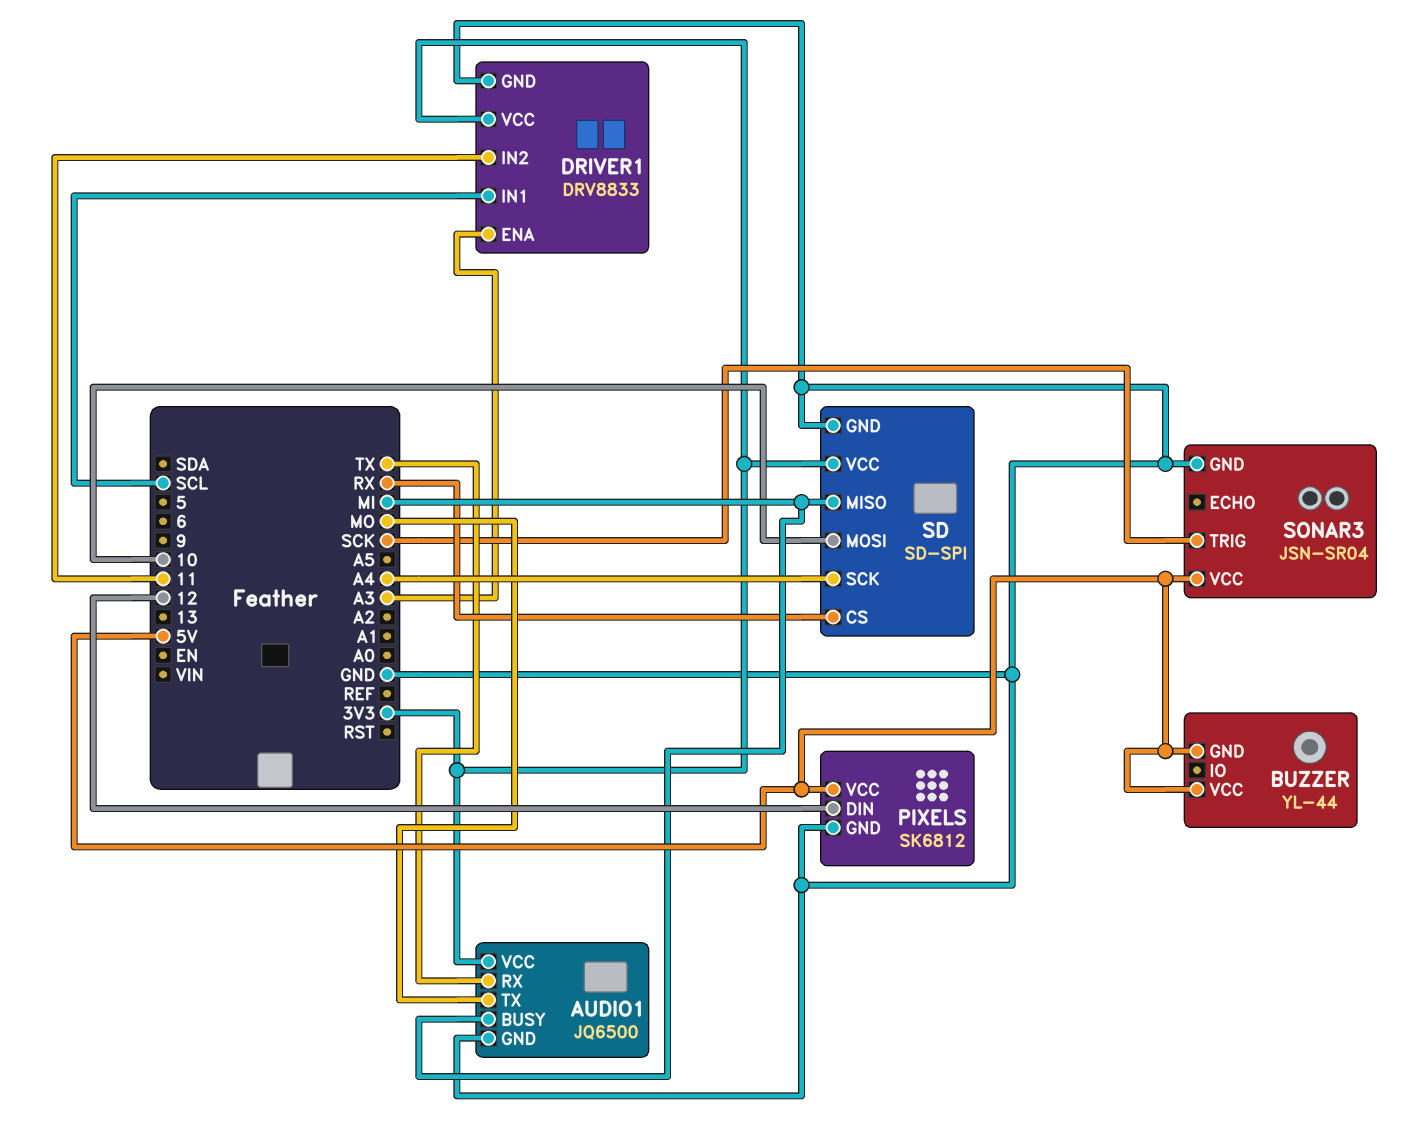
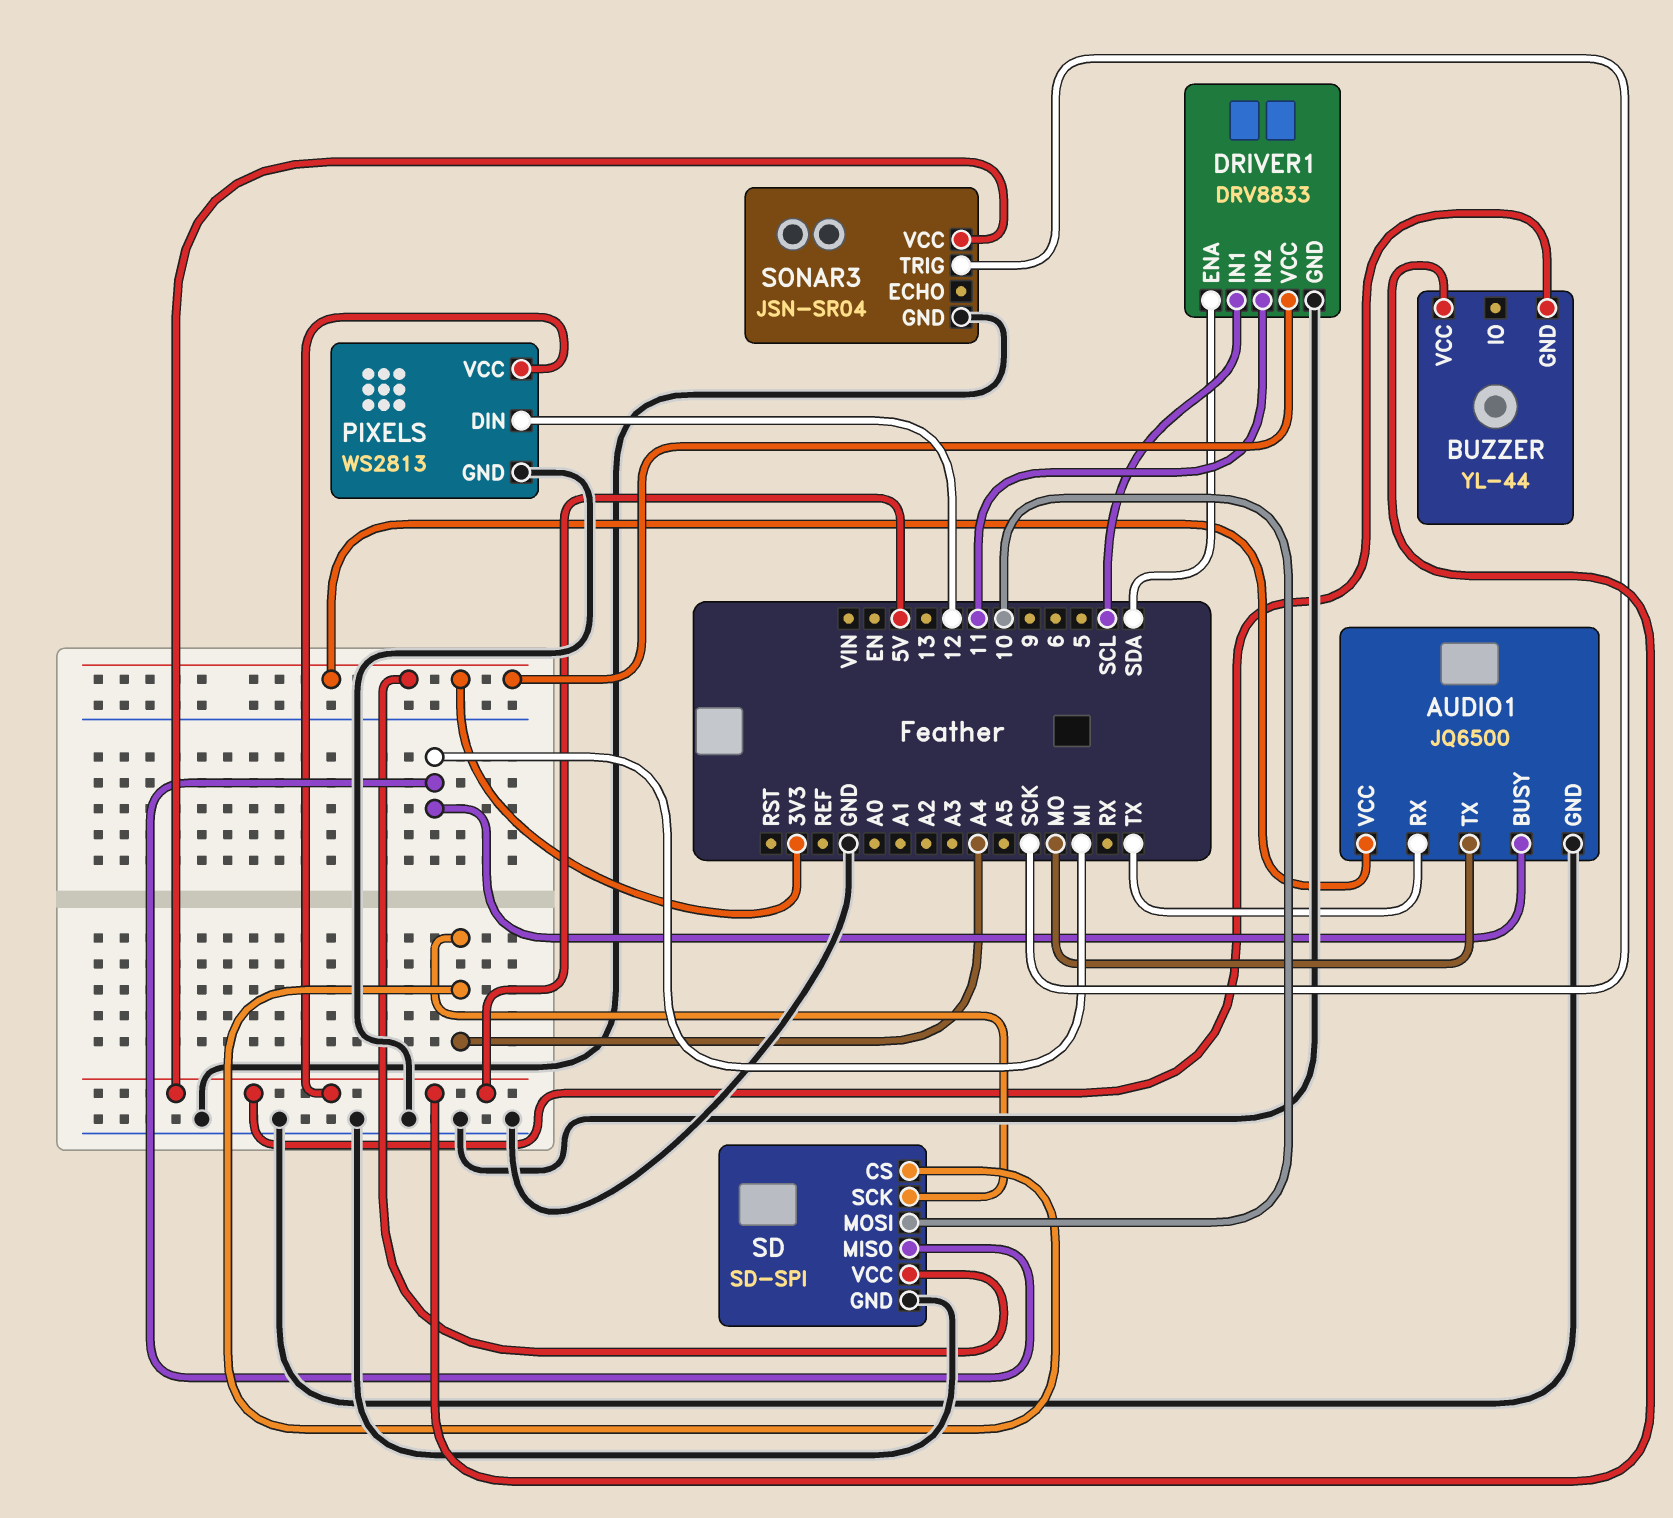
DRIVER1 pin ENA: A3 -> SDA
PIXELS: SK6812 -> WS2813
SD pin CS: RX -> A4

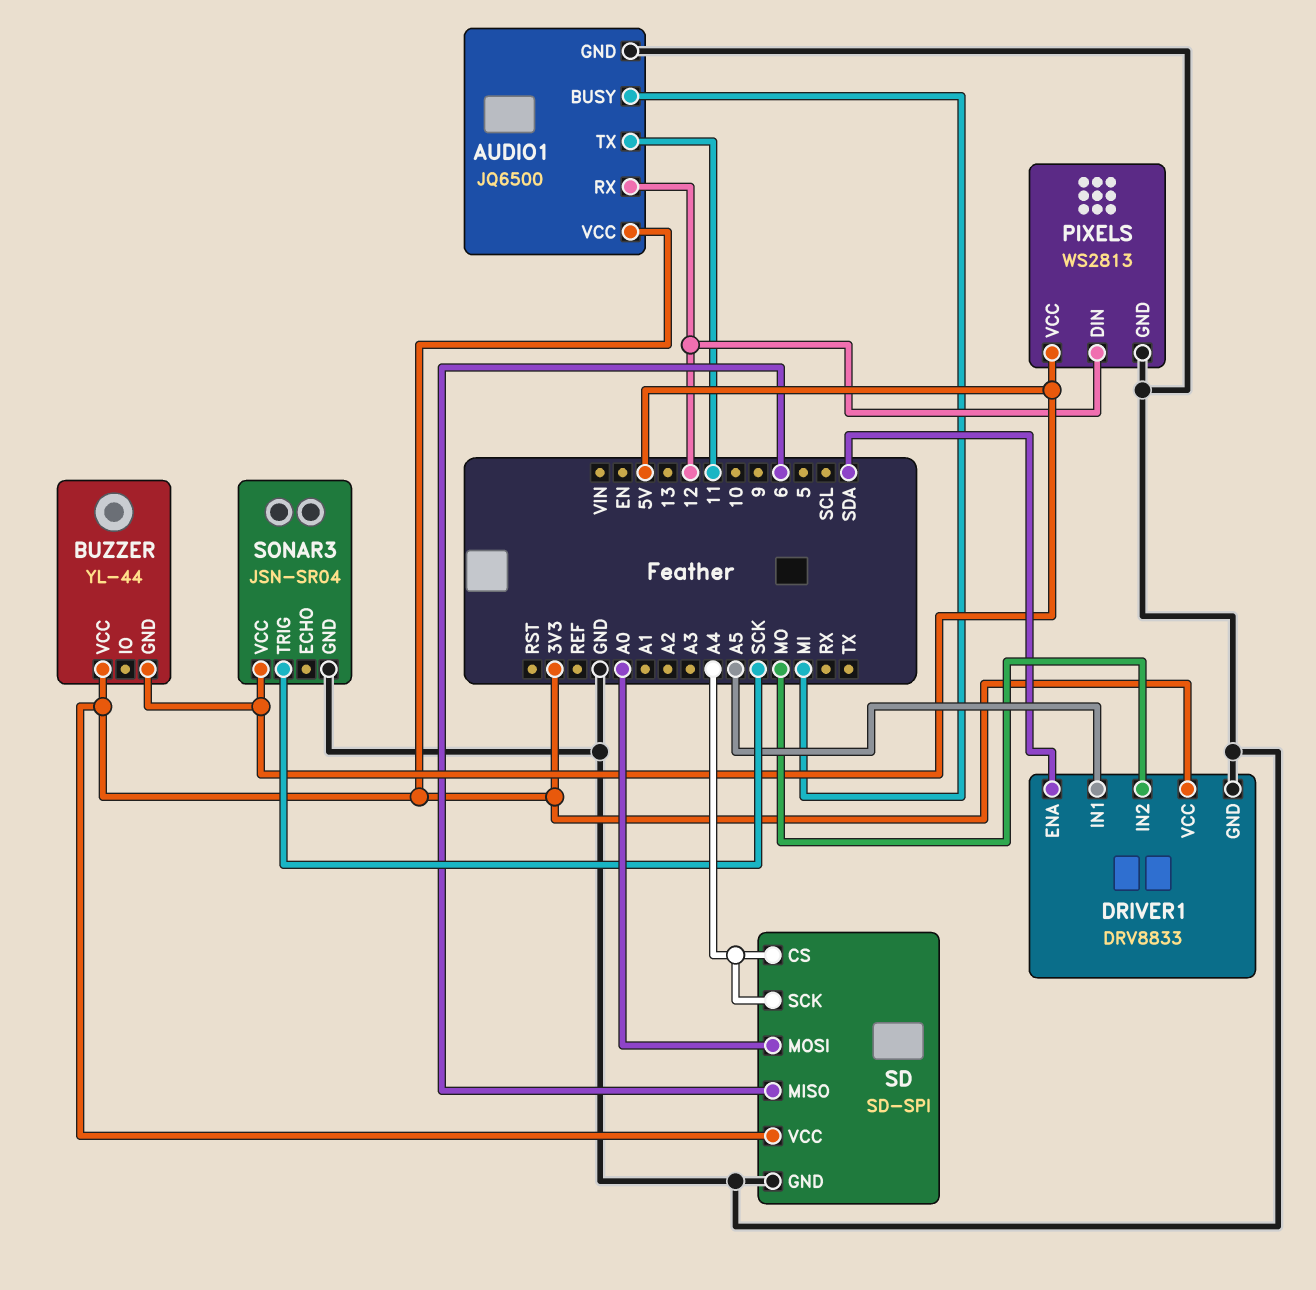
AUDIO1 pin RX: TX -> 12
AUDIO1 pin TX: MO -> 11
BUZZER pin VCC: 5V -> 3V3
DRIVER1 pin IN1: SCL -> A5
DRIVER1 pin IN2: 11 -> MO
SD pin MISO: MI -> 6
SD pin MOSI: 10 -> A0

